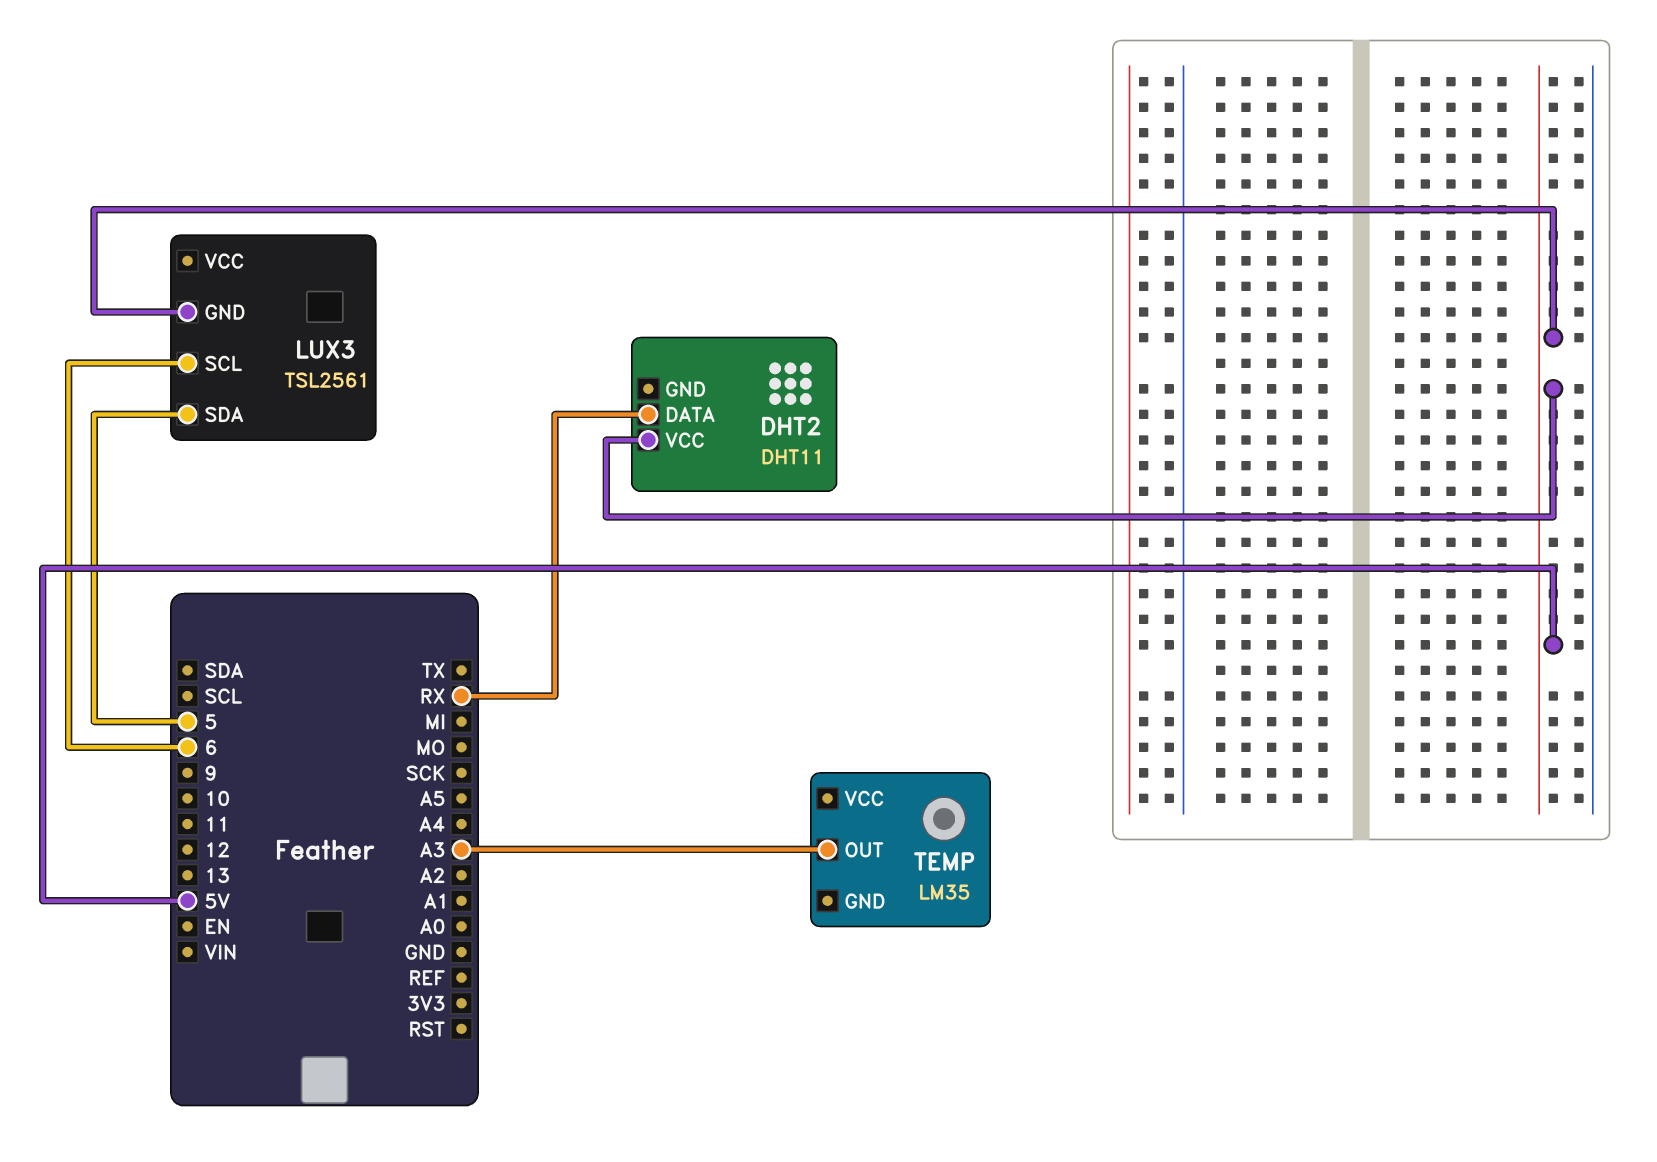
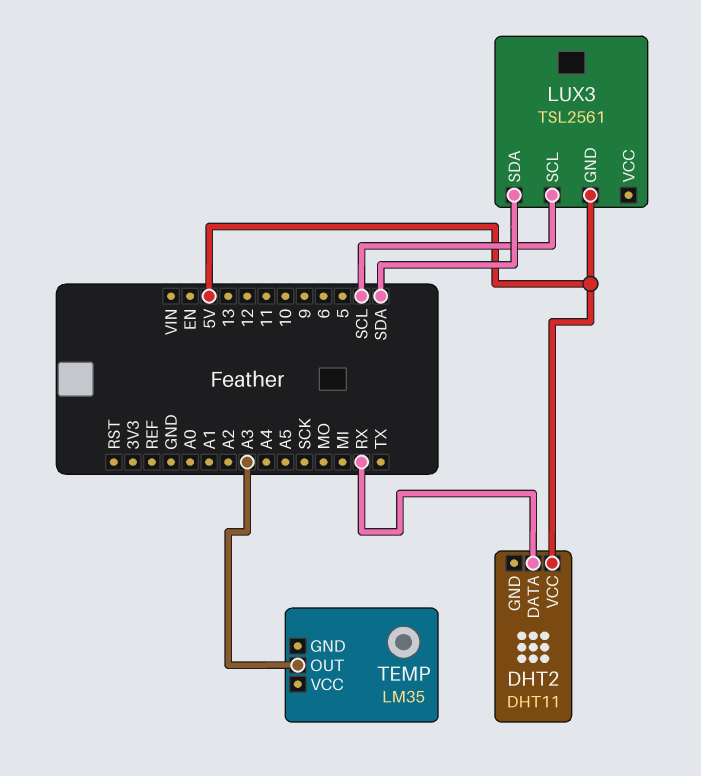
LUX3 pin SCL: 6 -> SCL
LUX3 pin SDA: 5 -> SDA

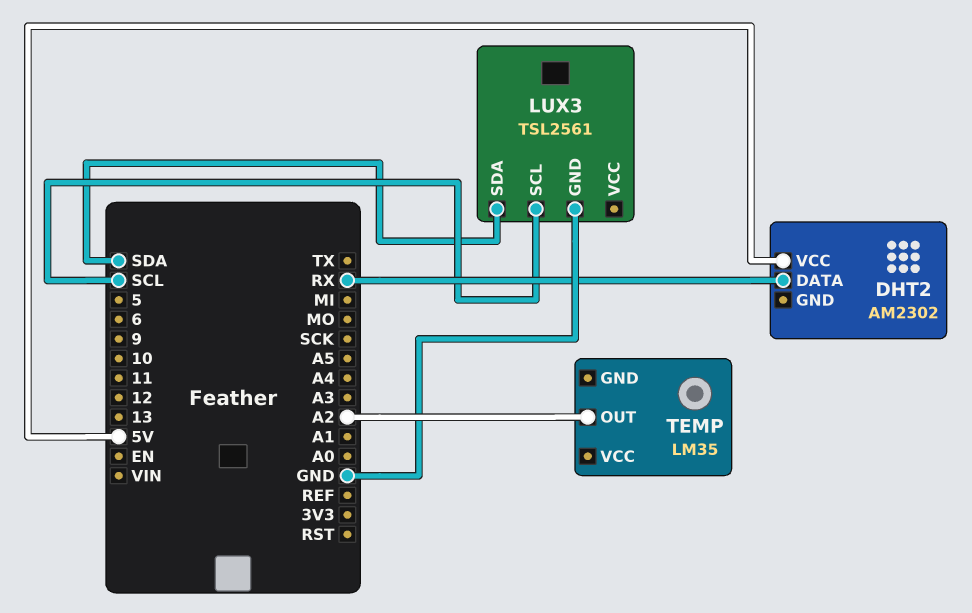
DHT2: DHT11 -> AM2302
LUX3 pin GND: 5V -> GND
TEMP pin OUT: A3 -> A2

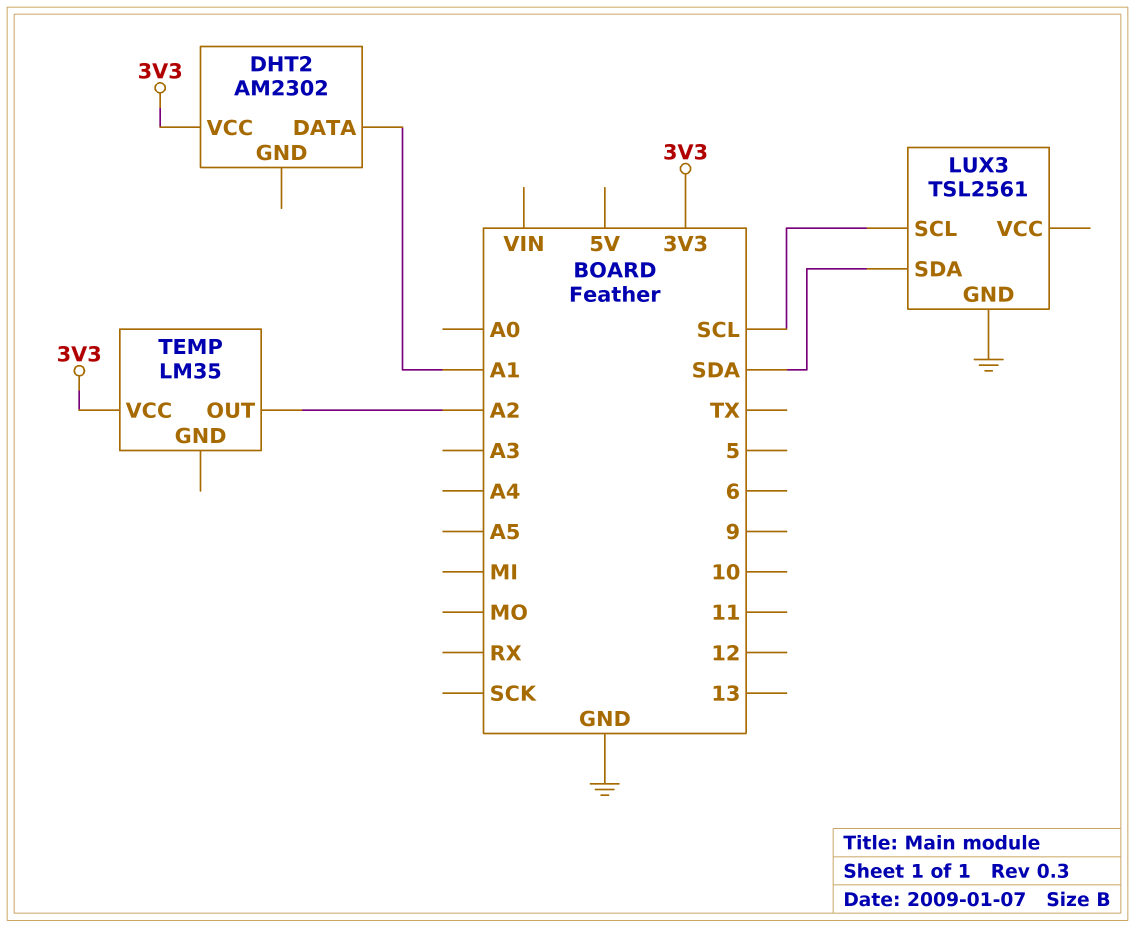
DHT2 pin DATA: RX -> A1
DHT2 pin VCC: 5V -> 3V3
TEMP pin VCC: none -> 3V3

